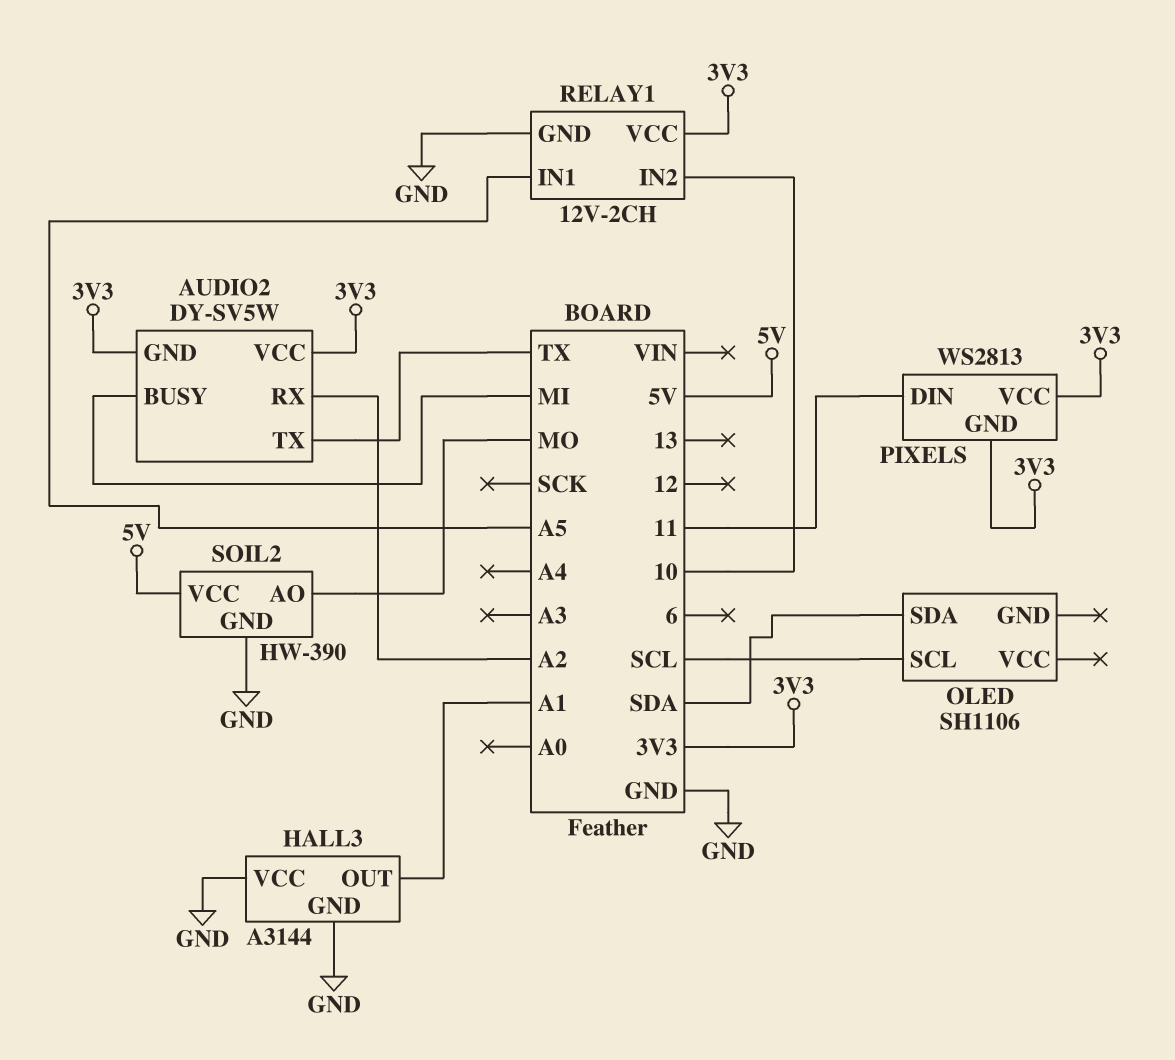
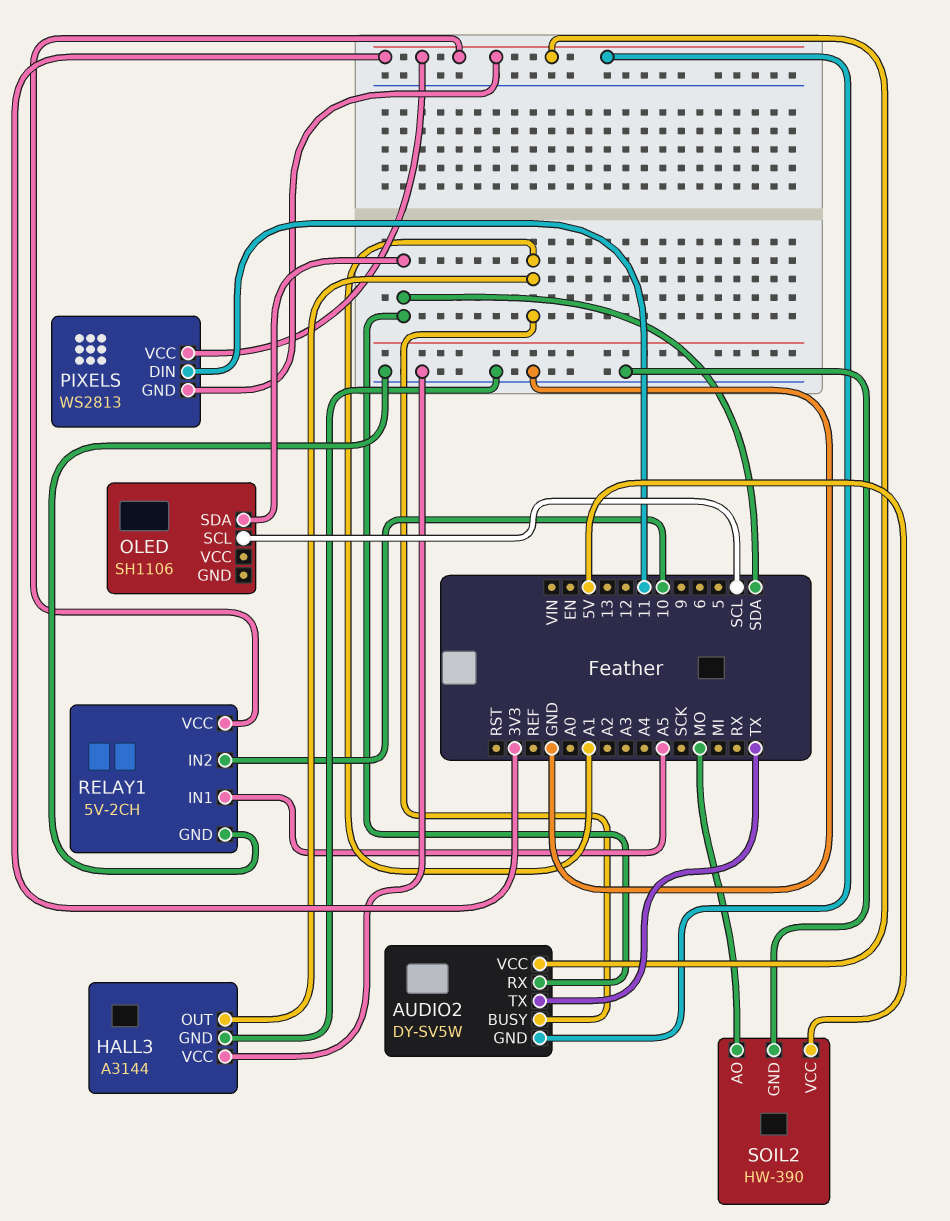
AUDIO2 pin BUSY: MI -> A1
AUDIO2 pin RX: A2 -> SDA
RELAY1: 12V-2CH -> 5V-2CH

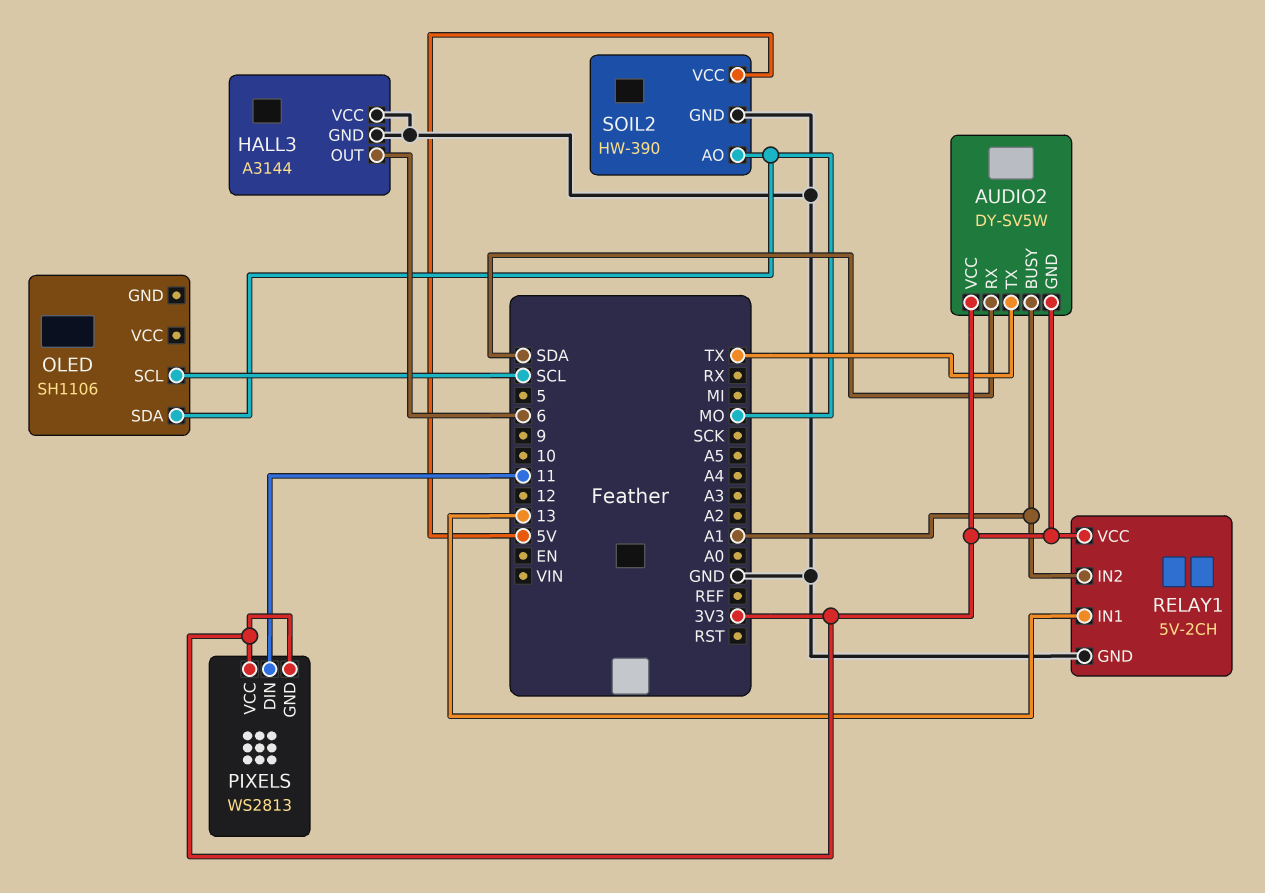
HALL3 pin OUT: A1 -> 6
OLED pin SDA: SDA -> MO
RELAY1 pin IN1: A5 -> 13
RELAY1 pin IN2: 10 -> A1

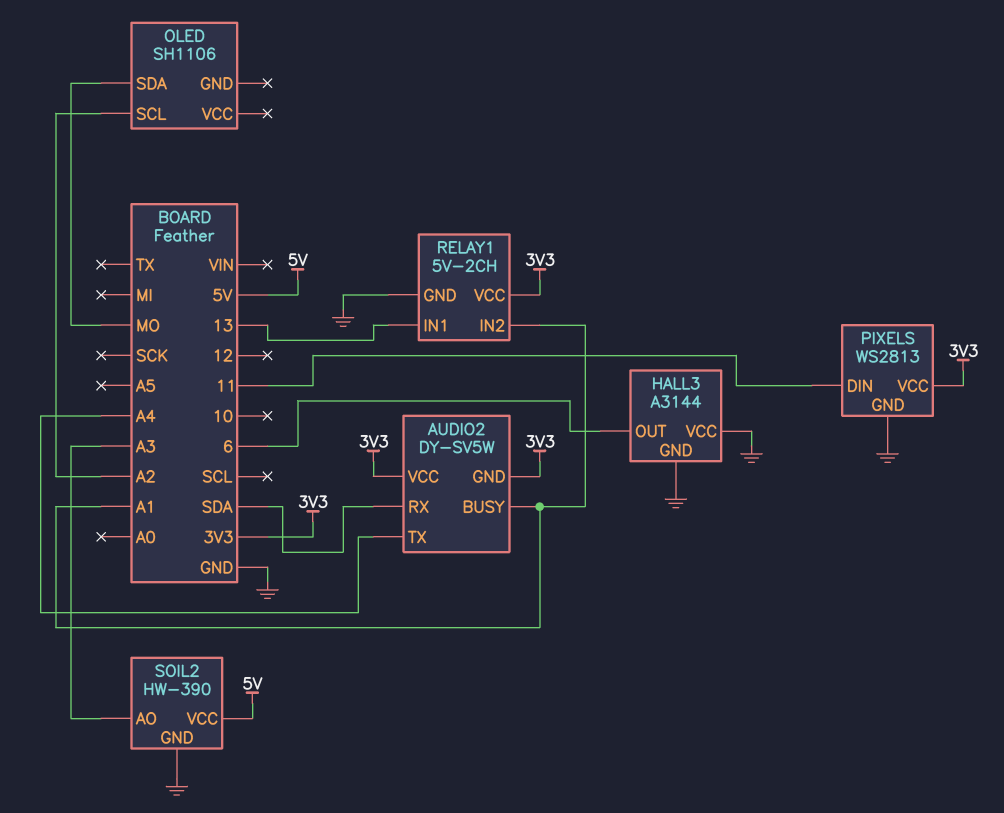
AUDIO2 pin TX: TX -> A4
OLED pin SCL: SCL -> A2
PIXELS pin GND: 3V3 -> GND
SOIL2 pin AO: MO -> A3

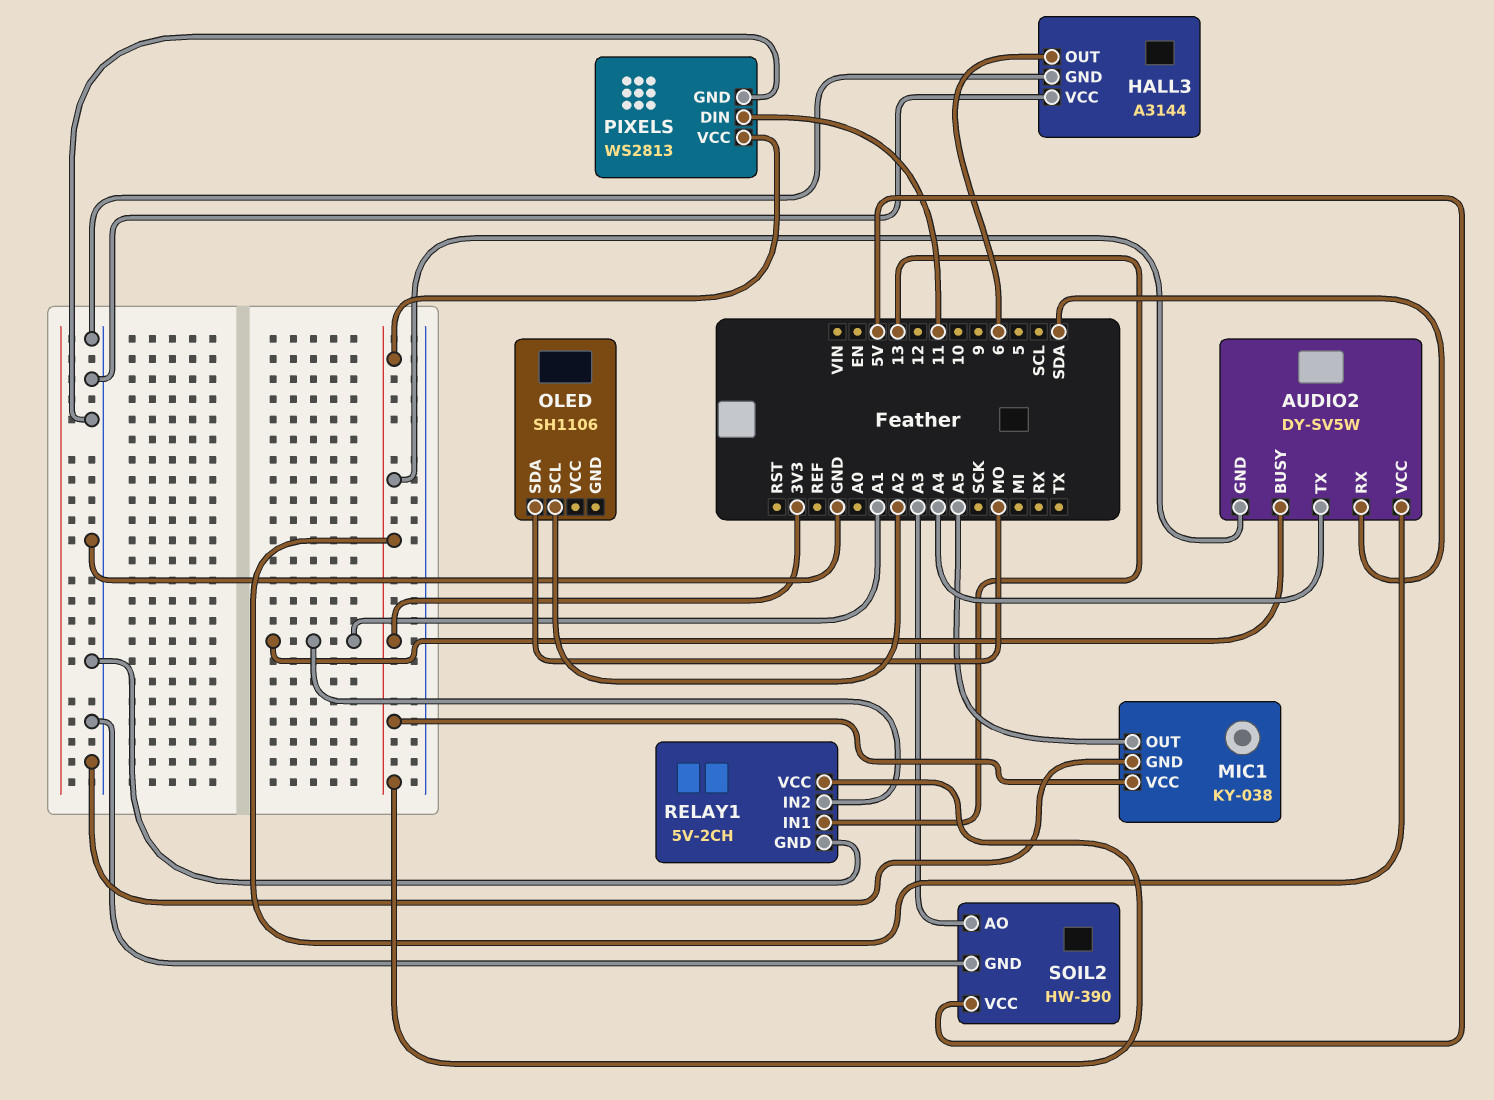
MIC1: none -> KY-038
MIC1 pin GND: none -> GND
MIC1 pin OUT: none -> A5
MIC1 pin VCC: none -> 3V3

